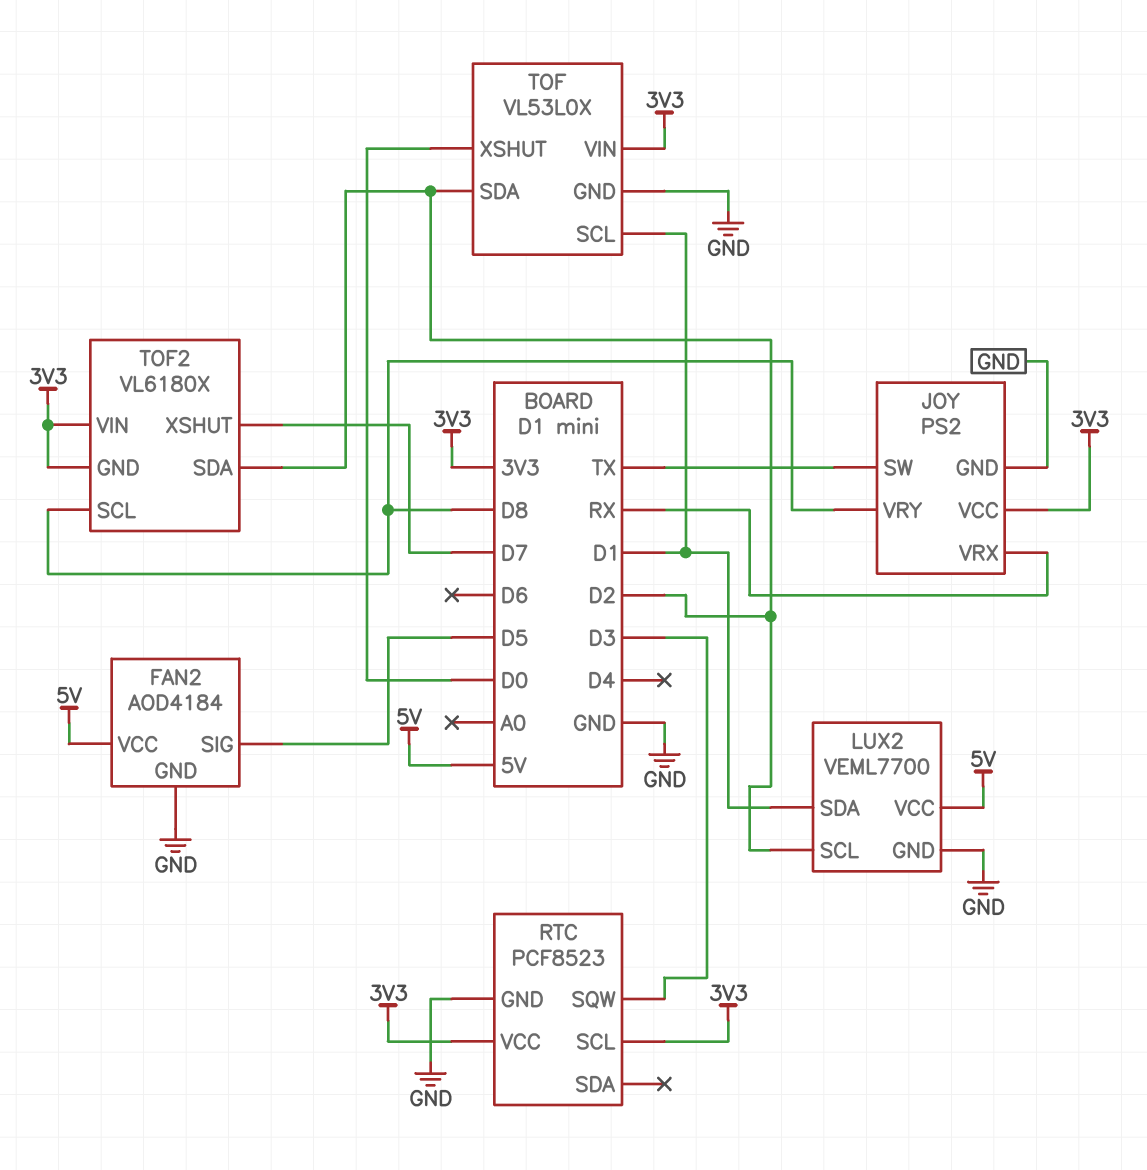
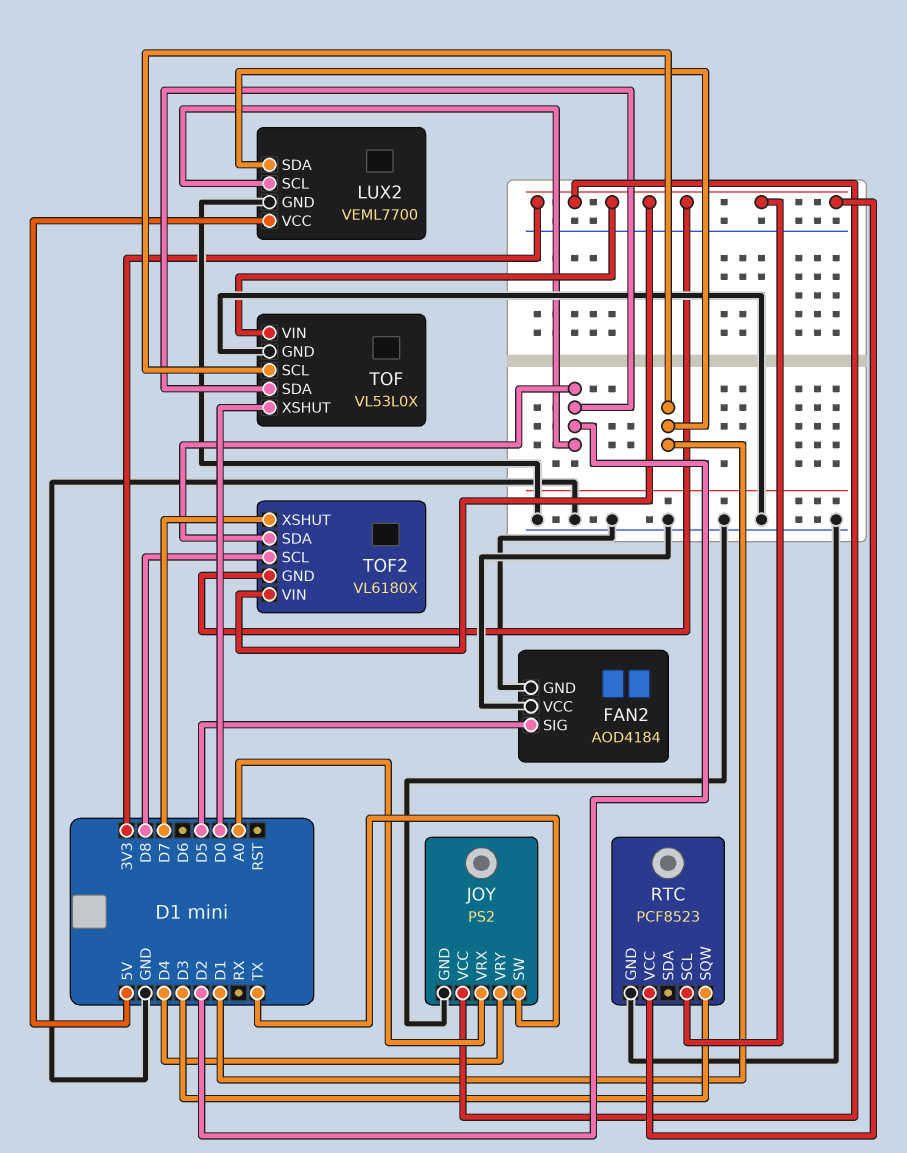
FAN2 pin VCC: 5V -> GND
JOY pin VRX: RX -> A0
JOY pin VRY: D8 -> D4

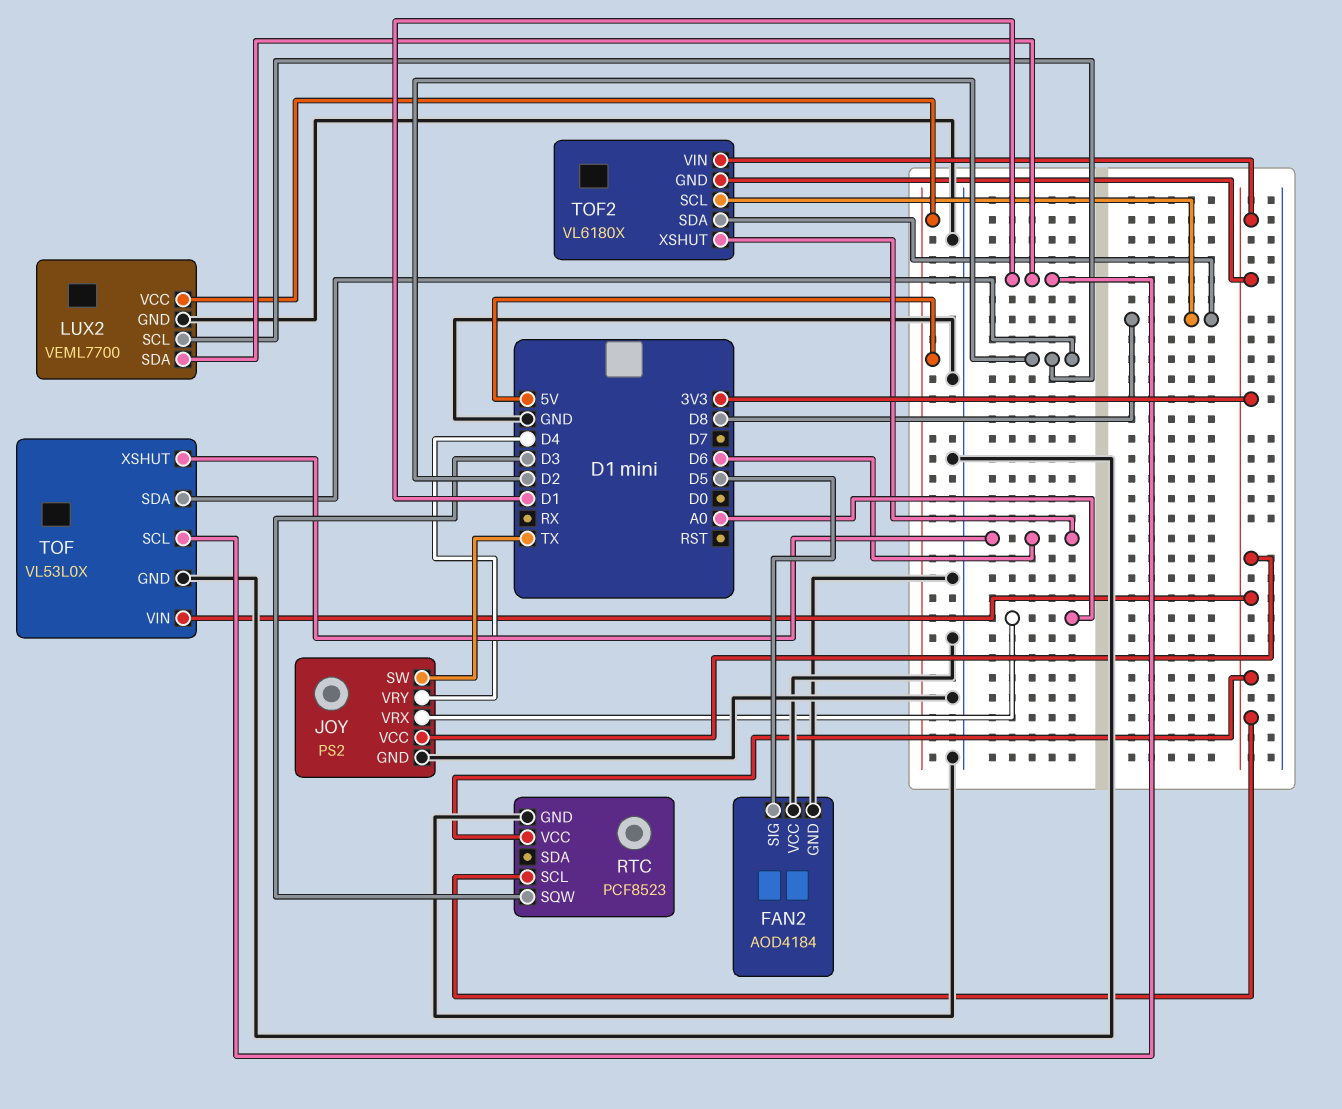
TOF pin XSHUT: D0 -> D6
TOF2 pin SDA: D2 -> D8
TOF2 pin XSHUT: D7 -> D6

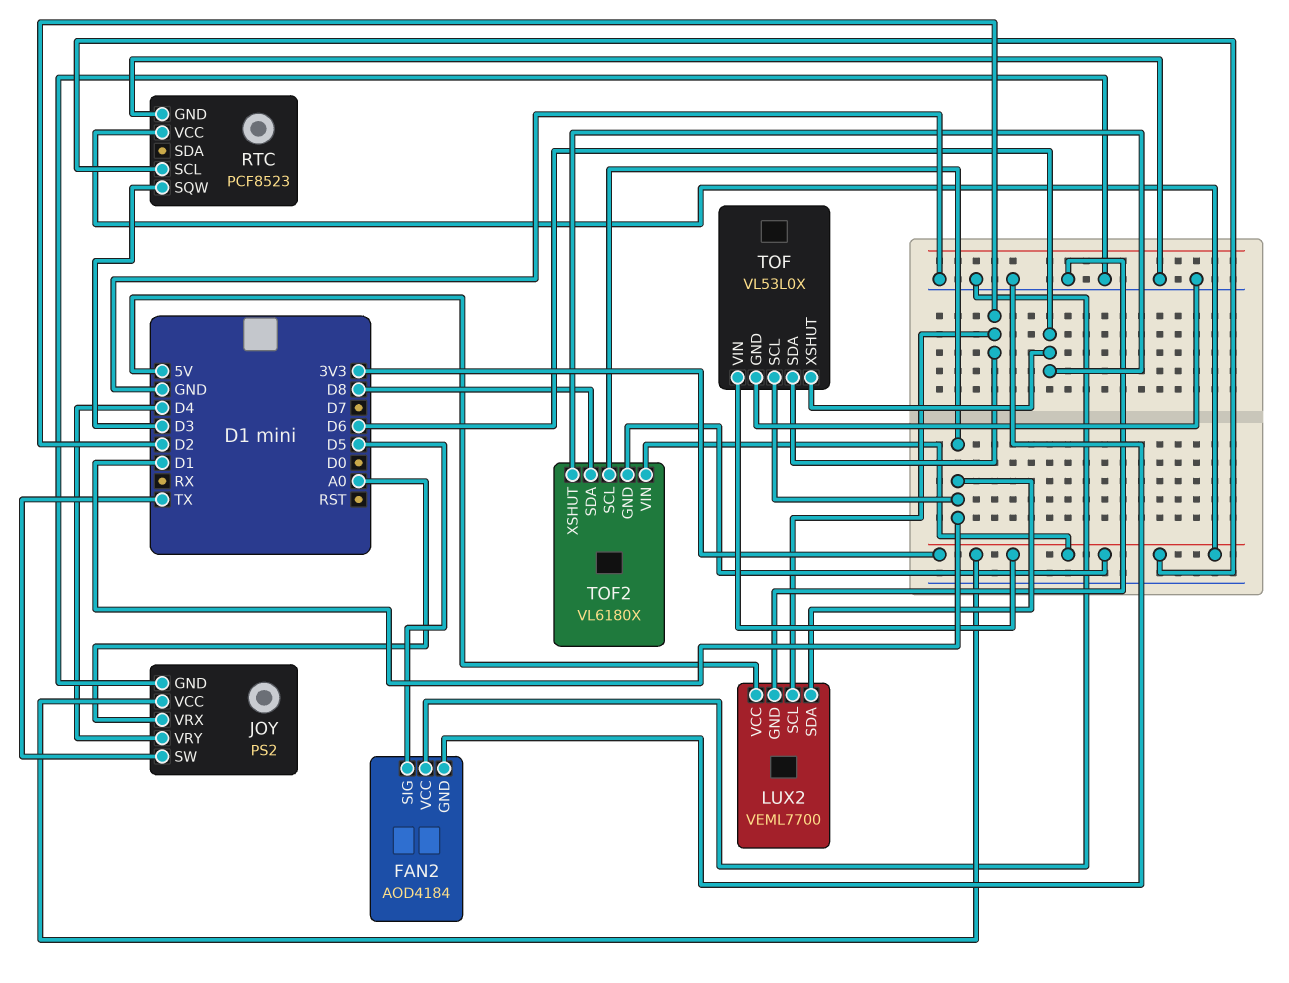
TOF2 pin SCL: D8 -> D1

